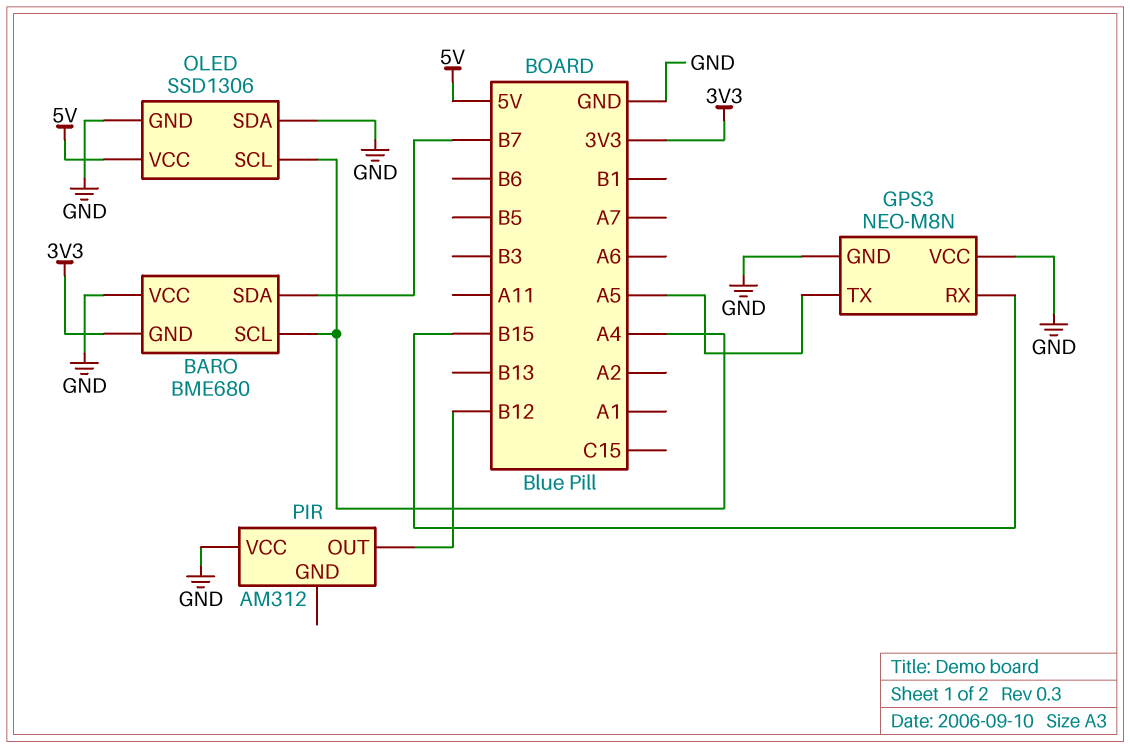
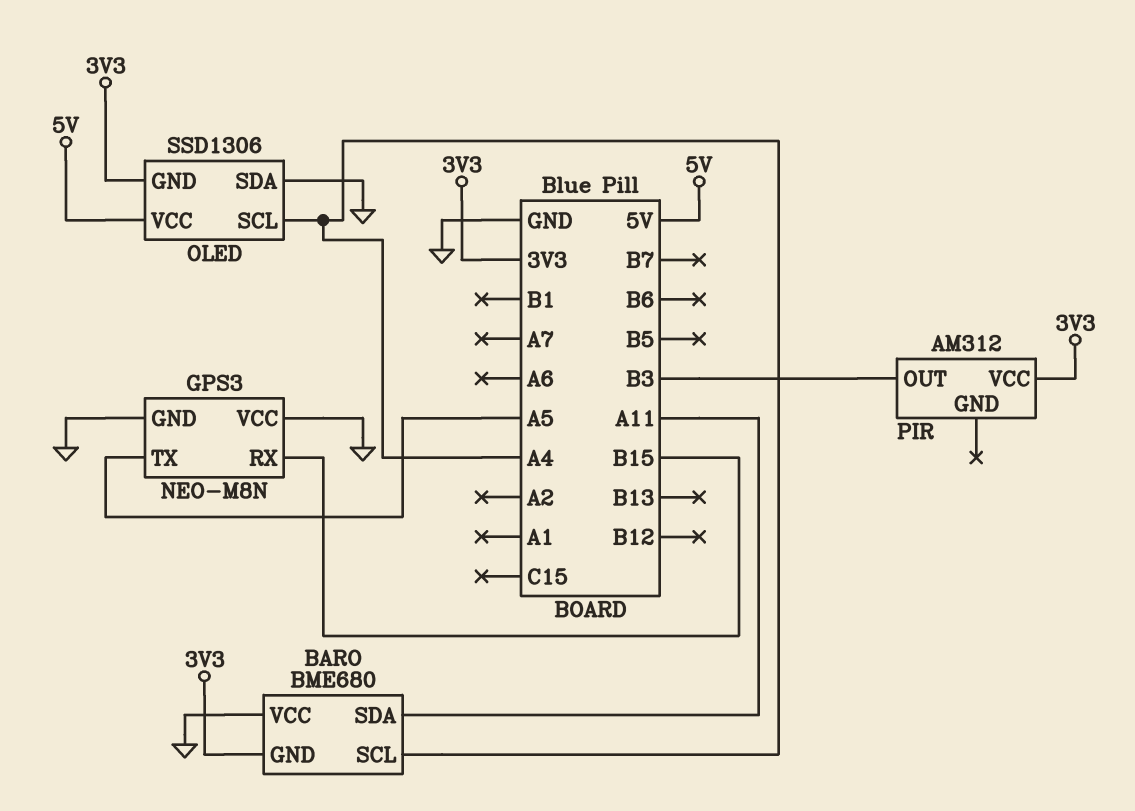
BARO pin SDA: B7 -> A11
OLED pin GND: GND -> 3V3
PIR pin OUT: B12 -> B3
PIR pin VCC: GND -> 3V3

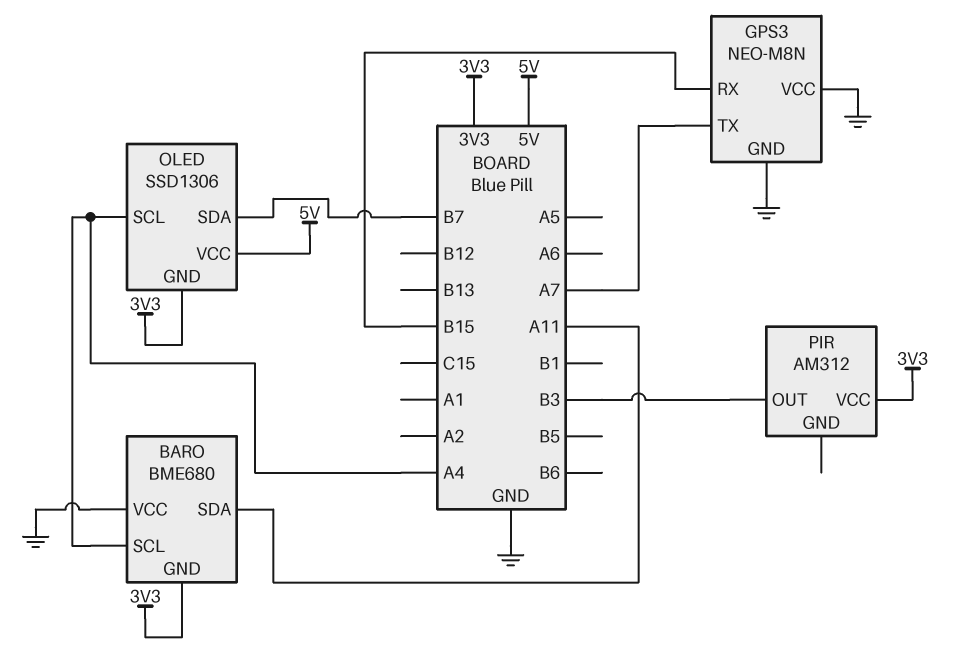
GPS3 pin TX: A5 -> A7
OLED pin SDA: GND -> B7

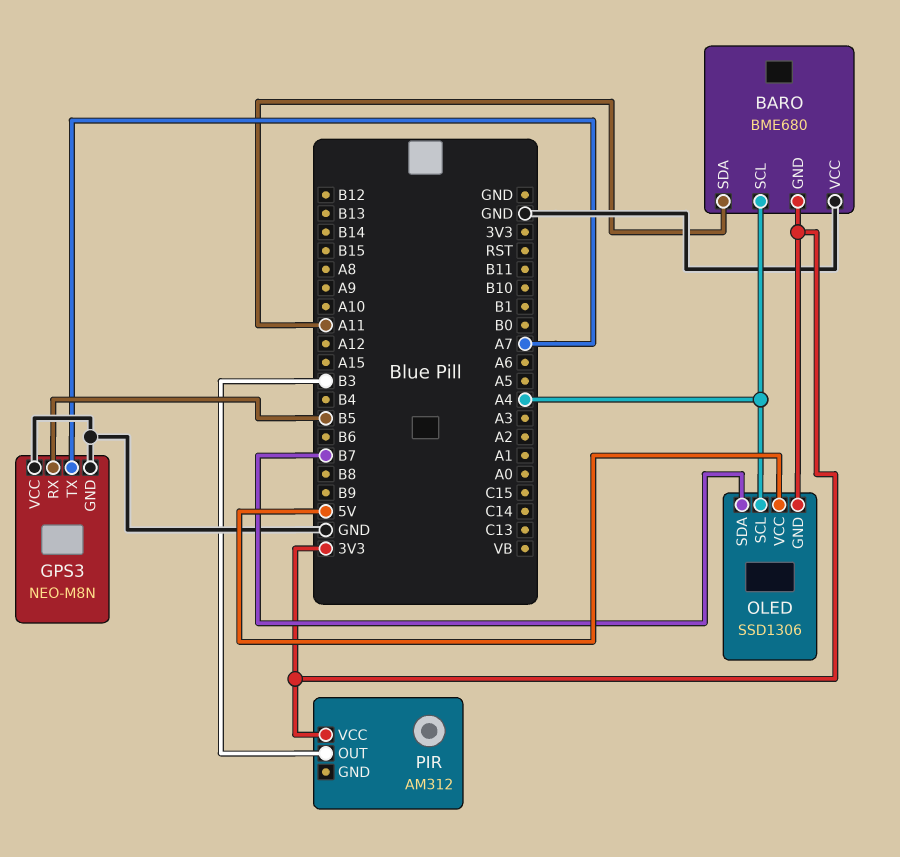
GPS3 pin RX: B15 -> B5

